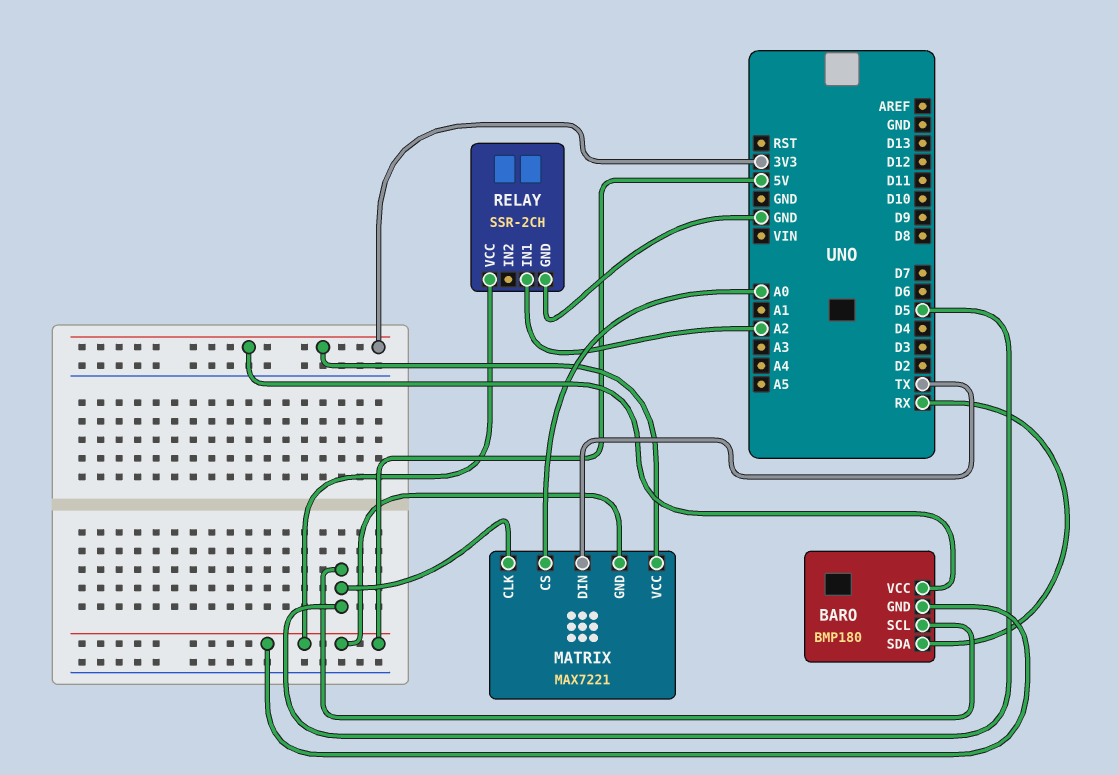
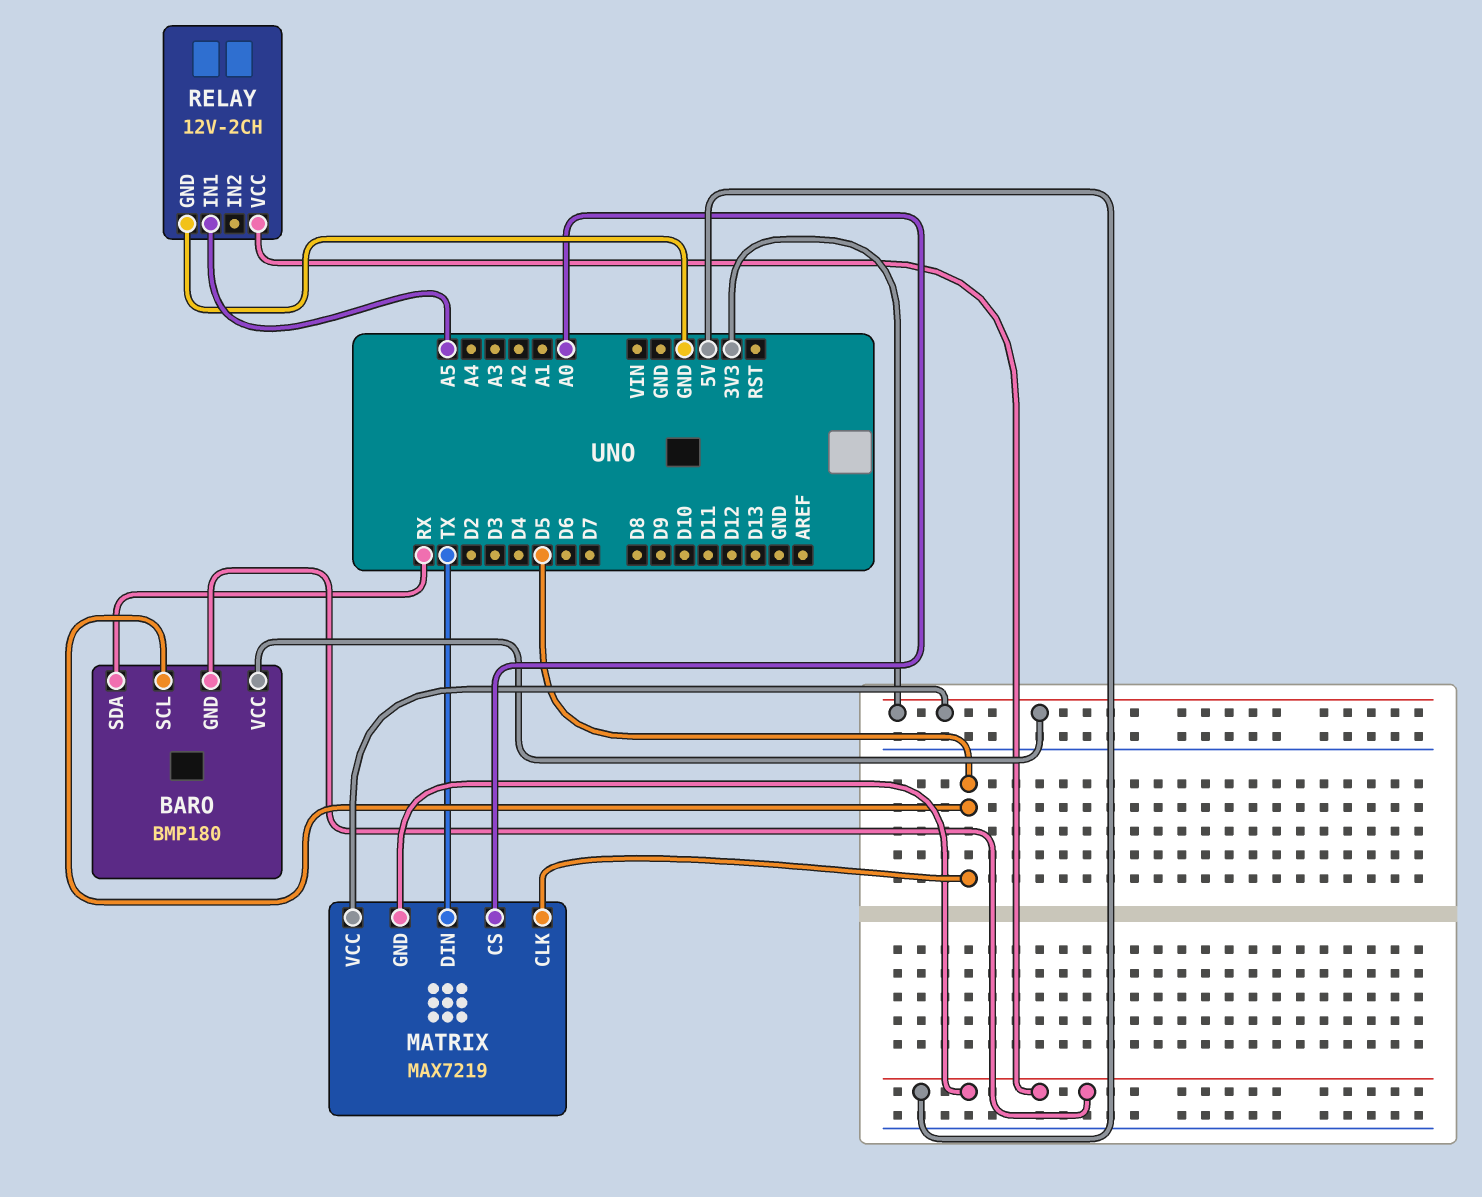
MATRIX: MAX7221 -> MAX7219
RELAY: SSR-2CH -> 12V-2CH
RELAY pin IN1: A2 -> A5

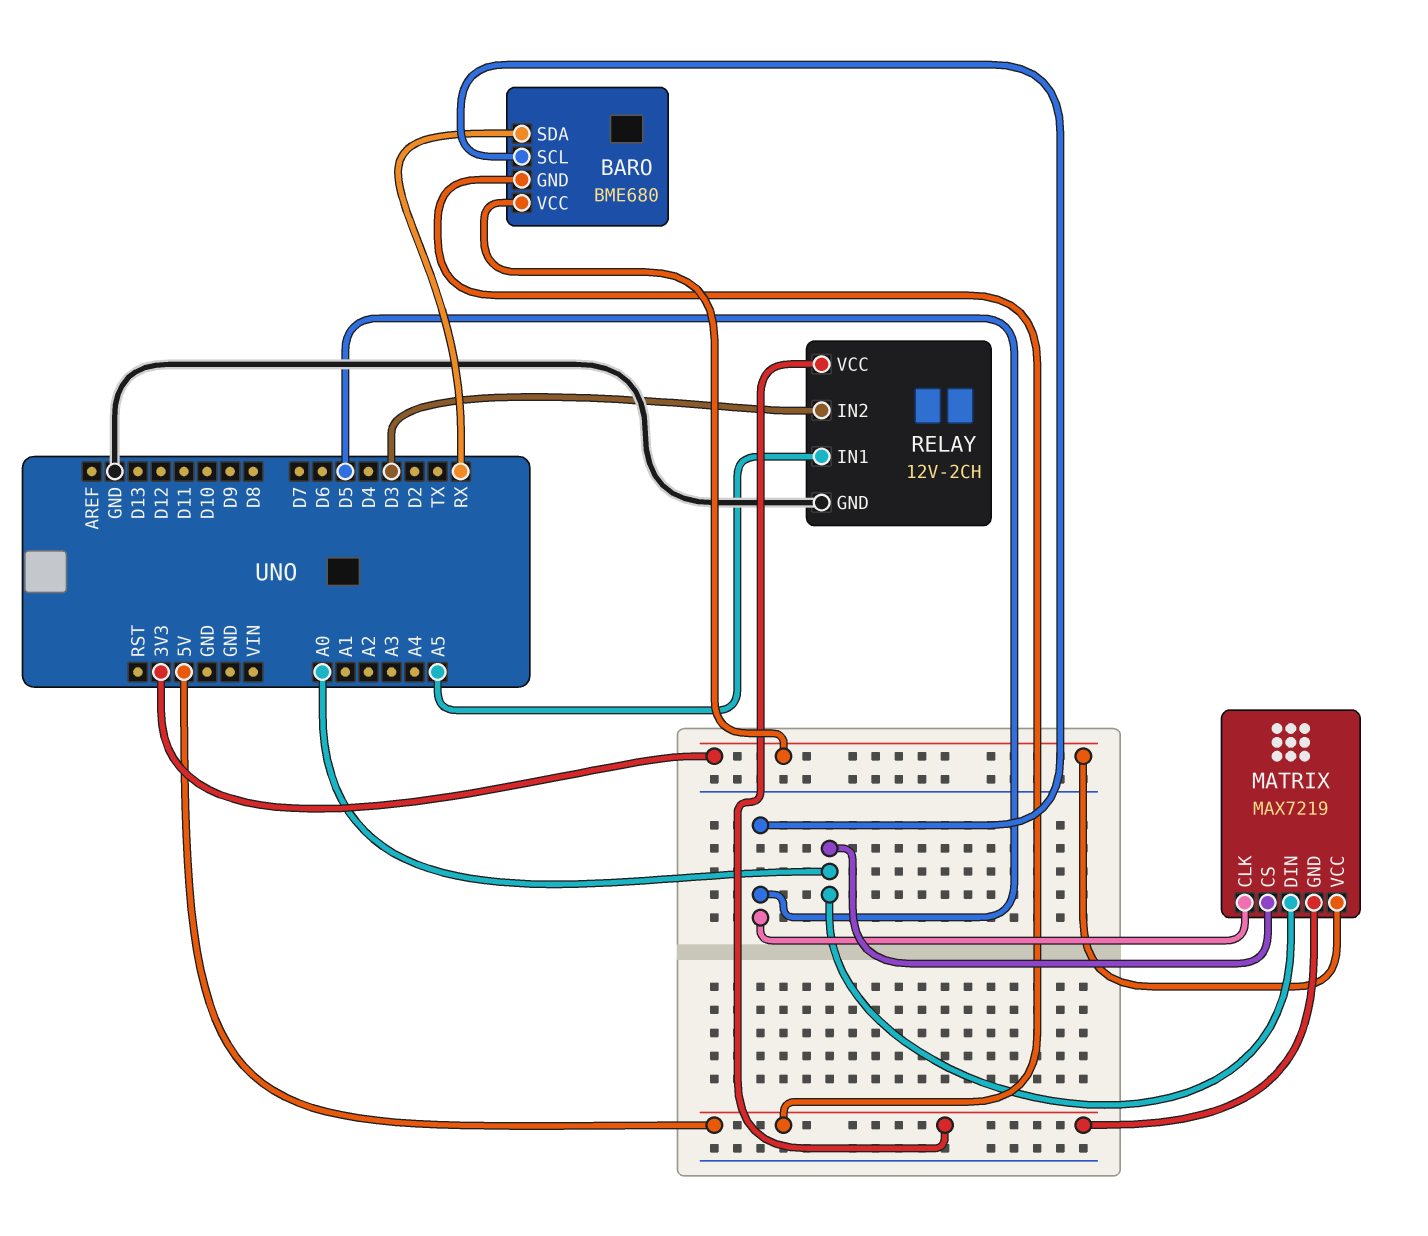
BARO: BMP180 -> BME680
MATRIX pin DIN: TX -> A0
RELAY pin IN2: none -> D3

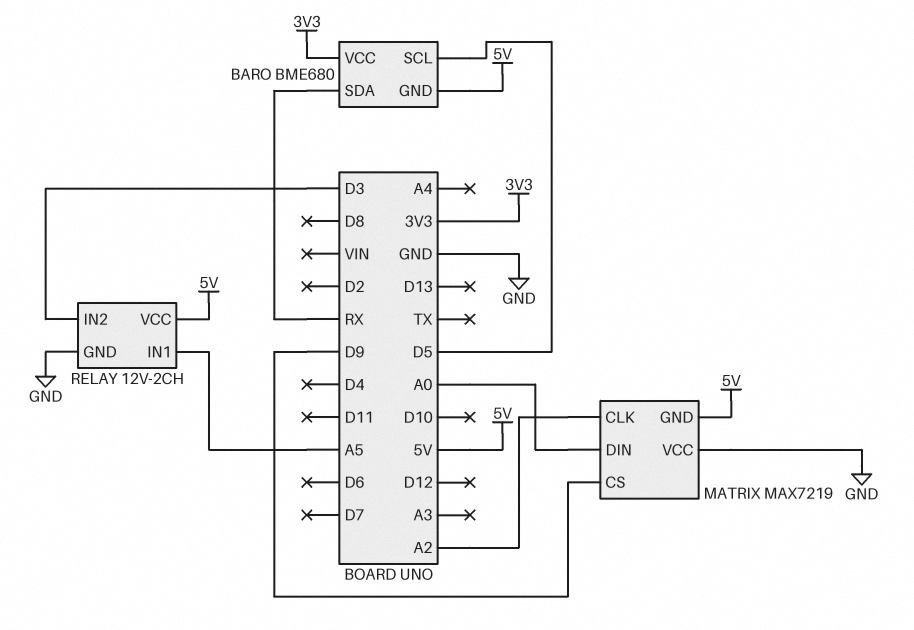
MATRIX pin CLK: D5 -> A2
MATRIX pin CS: A0 -> D9
MATRIX pin VCC: 3V3 -> GND

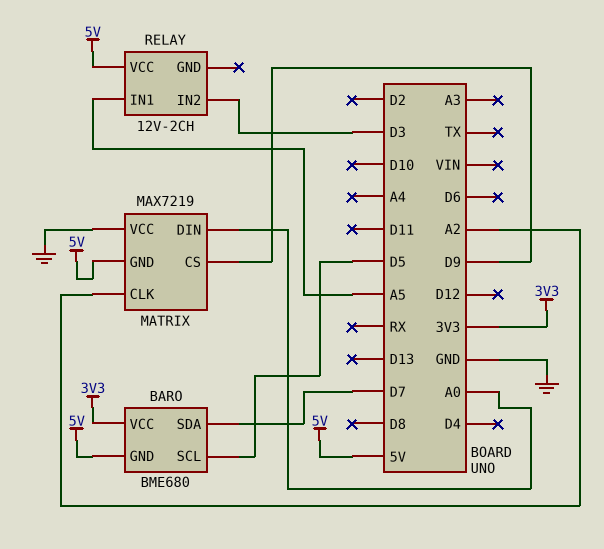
BARO pin SDA: RX -> D7
RELAY pin GND: GND -> none

